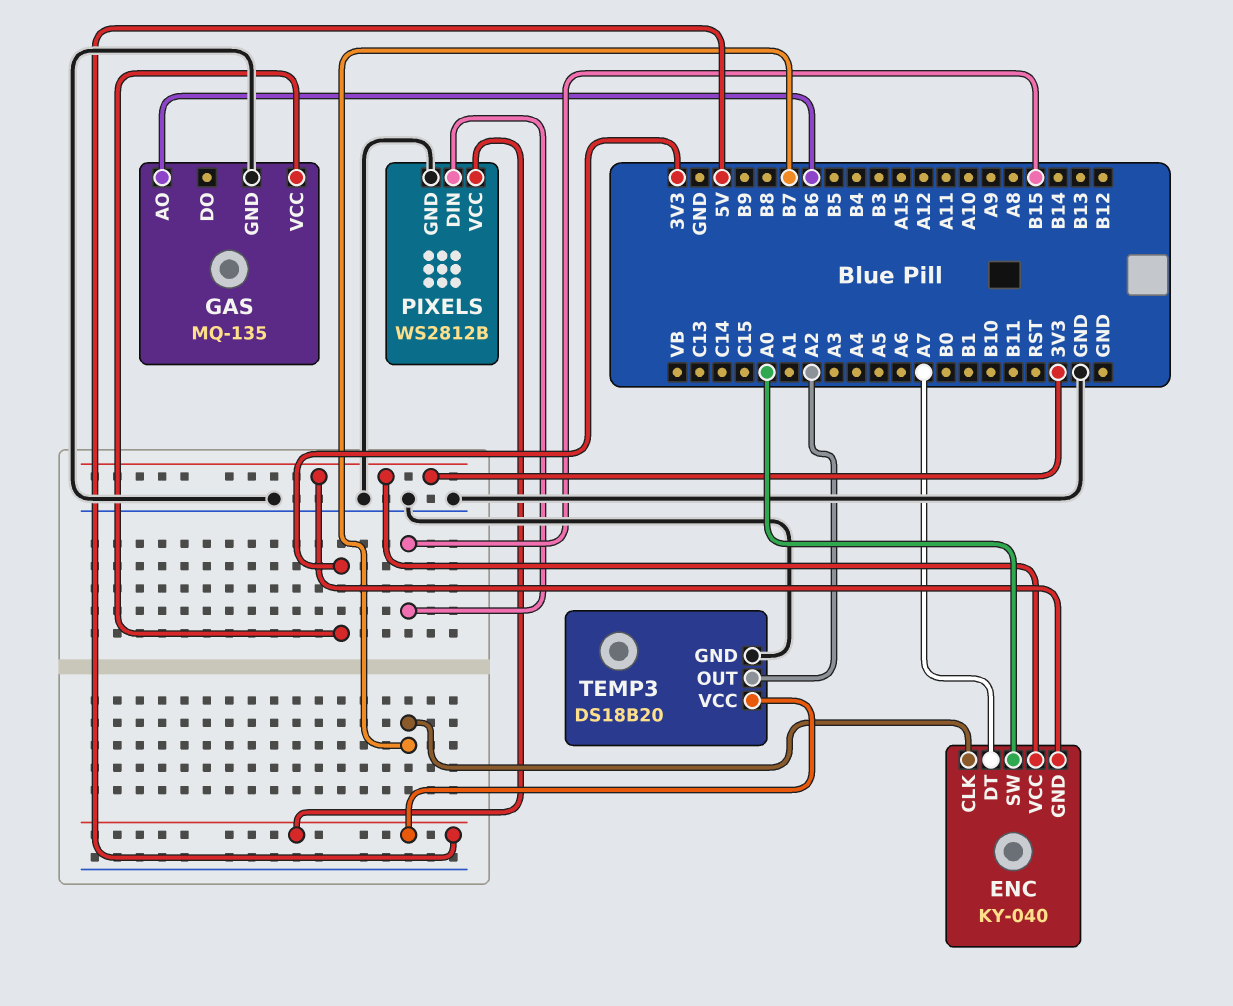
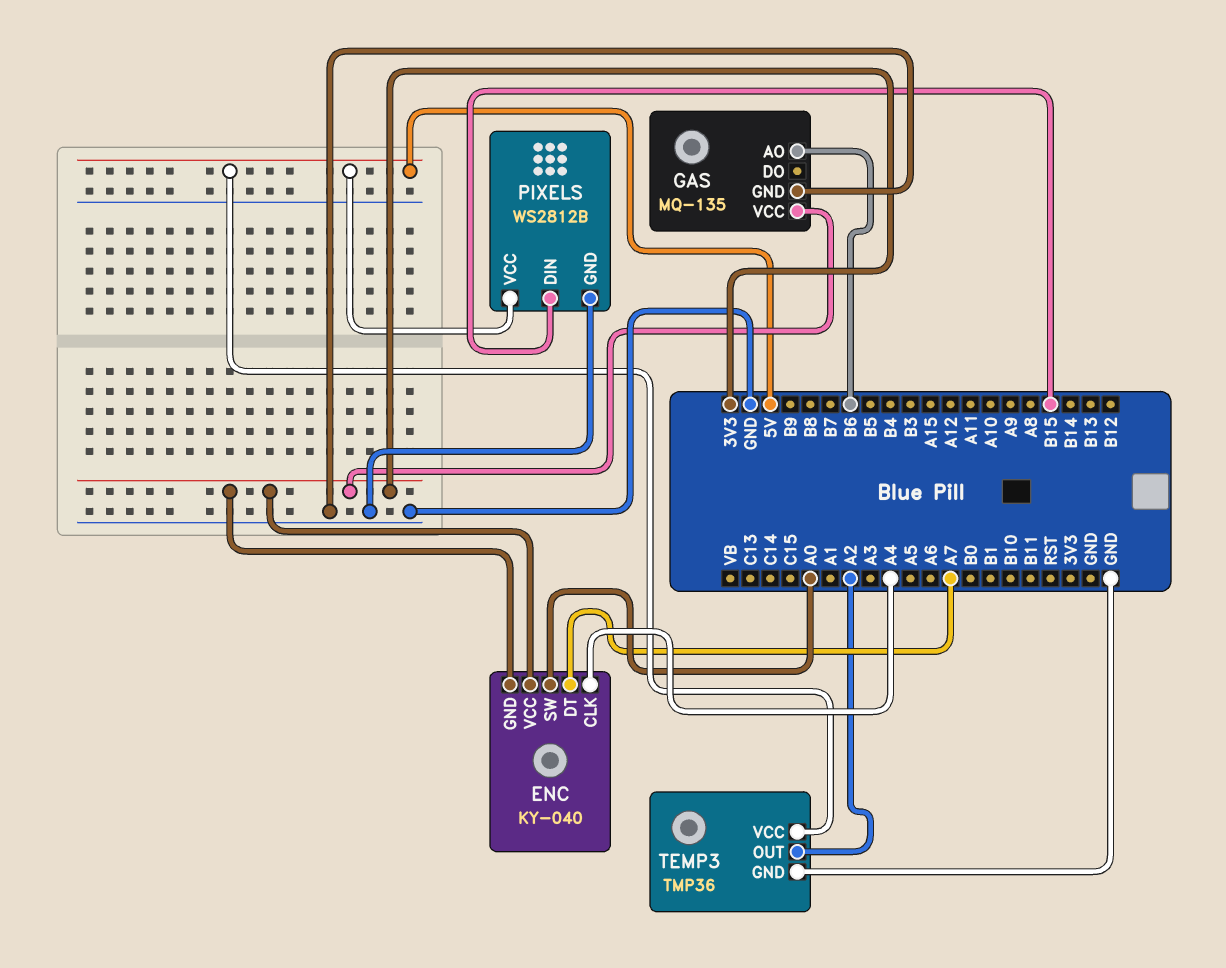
ENC pin CLK: B7 -> A4
TEMP3: DS18B20 -> TMP36

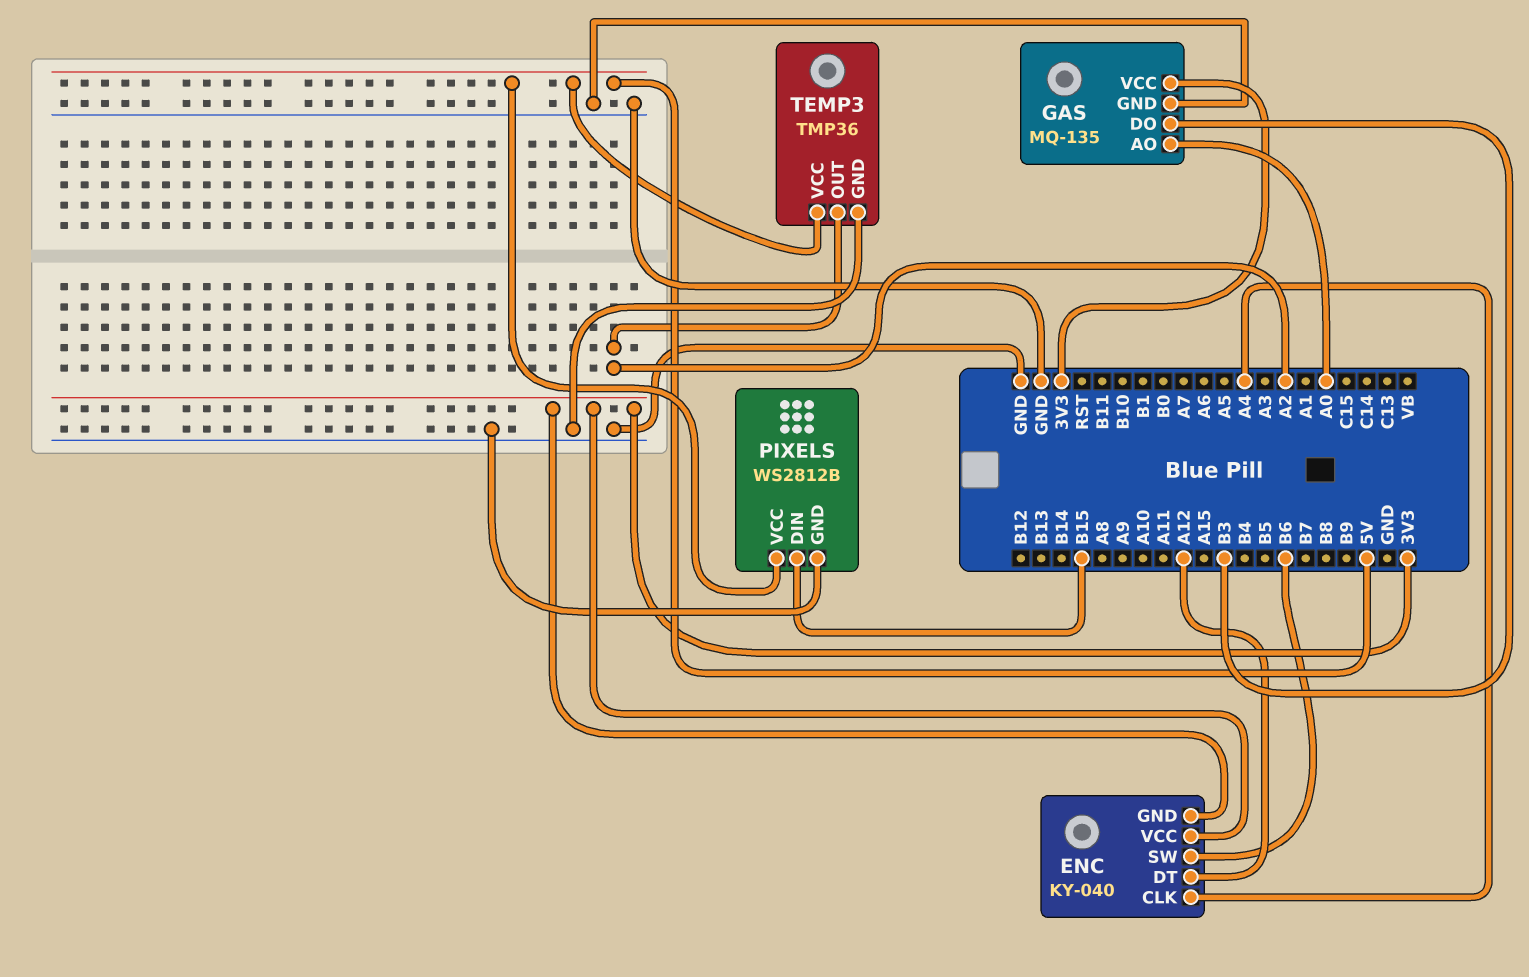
ENC pin DT: A7 -> A12
ENC pin SW: A0 -> B6
GAS pin AO: B6 -> A0
GAS pin DO: none -> B3

